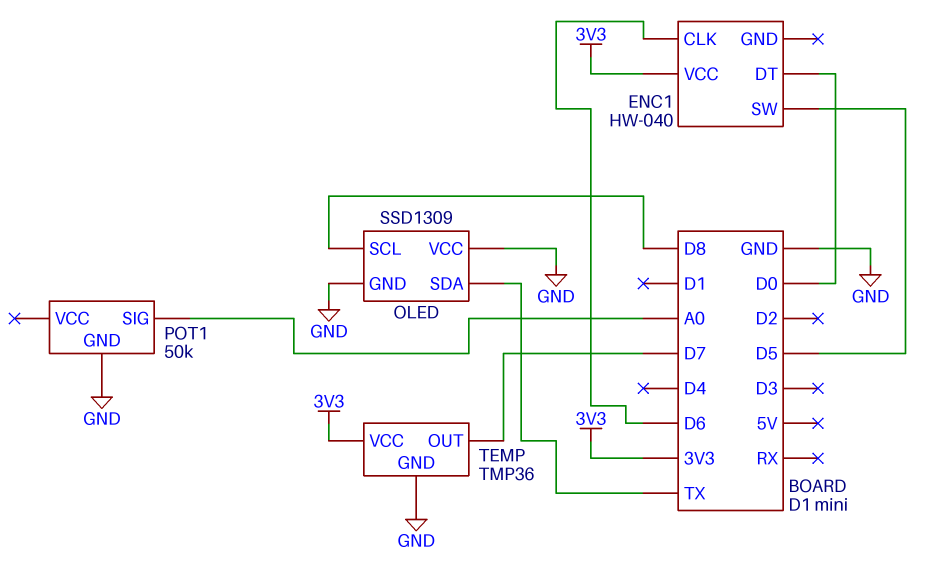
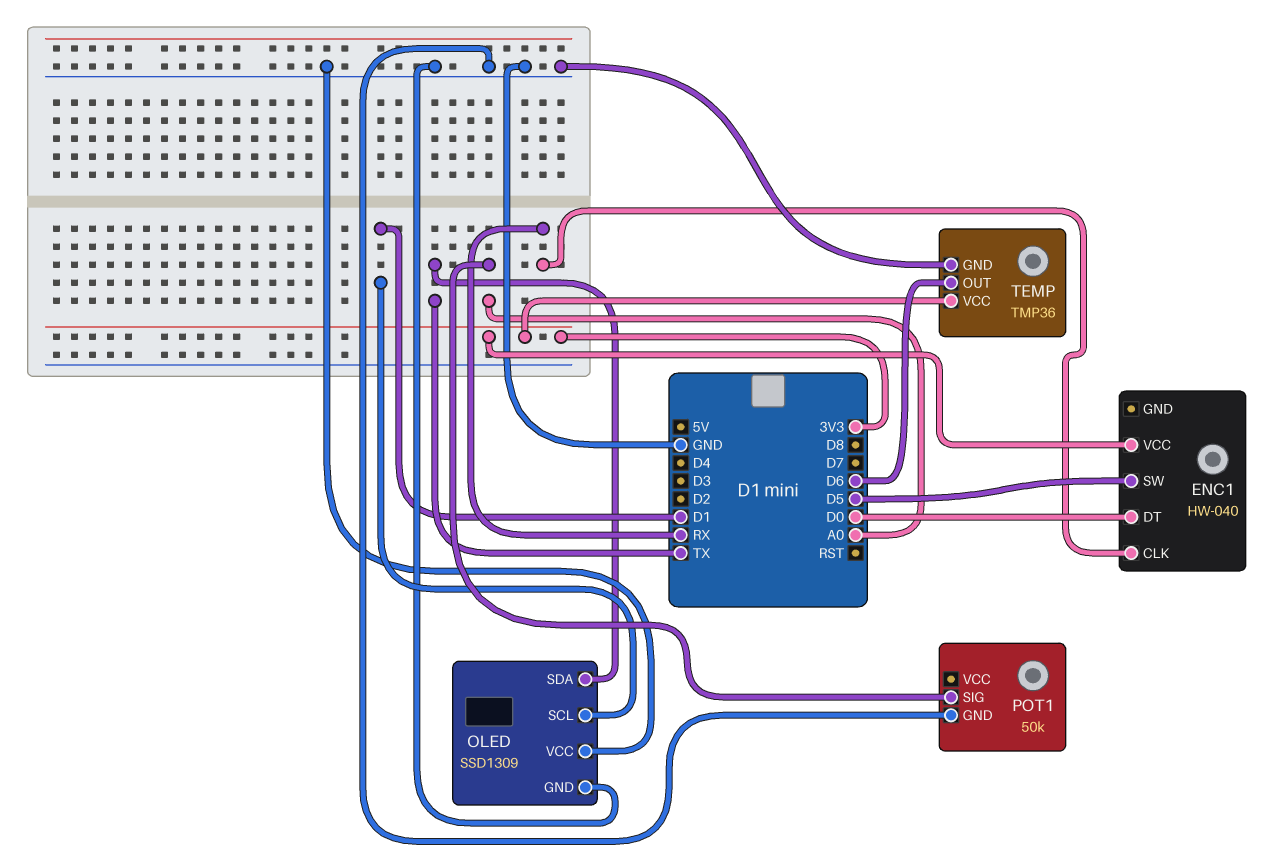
ENC1 pin CLK: D6 -> RX
OLED pin SCL: D8 -> D1
TEMP pin OUT: D7 -> D6

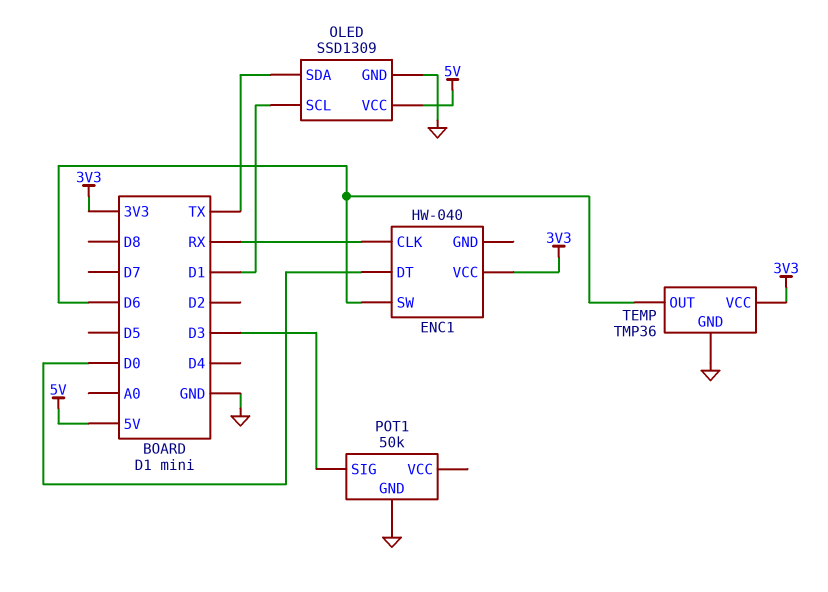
ENC1 pin SW: D5 -> D6
OLED pin VCC: GND -> 5V
POT1 pin SIG: A0 -> D3

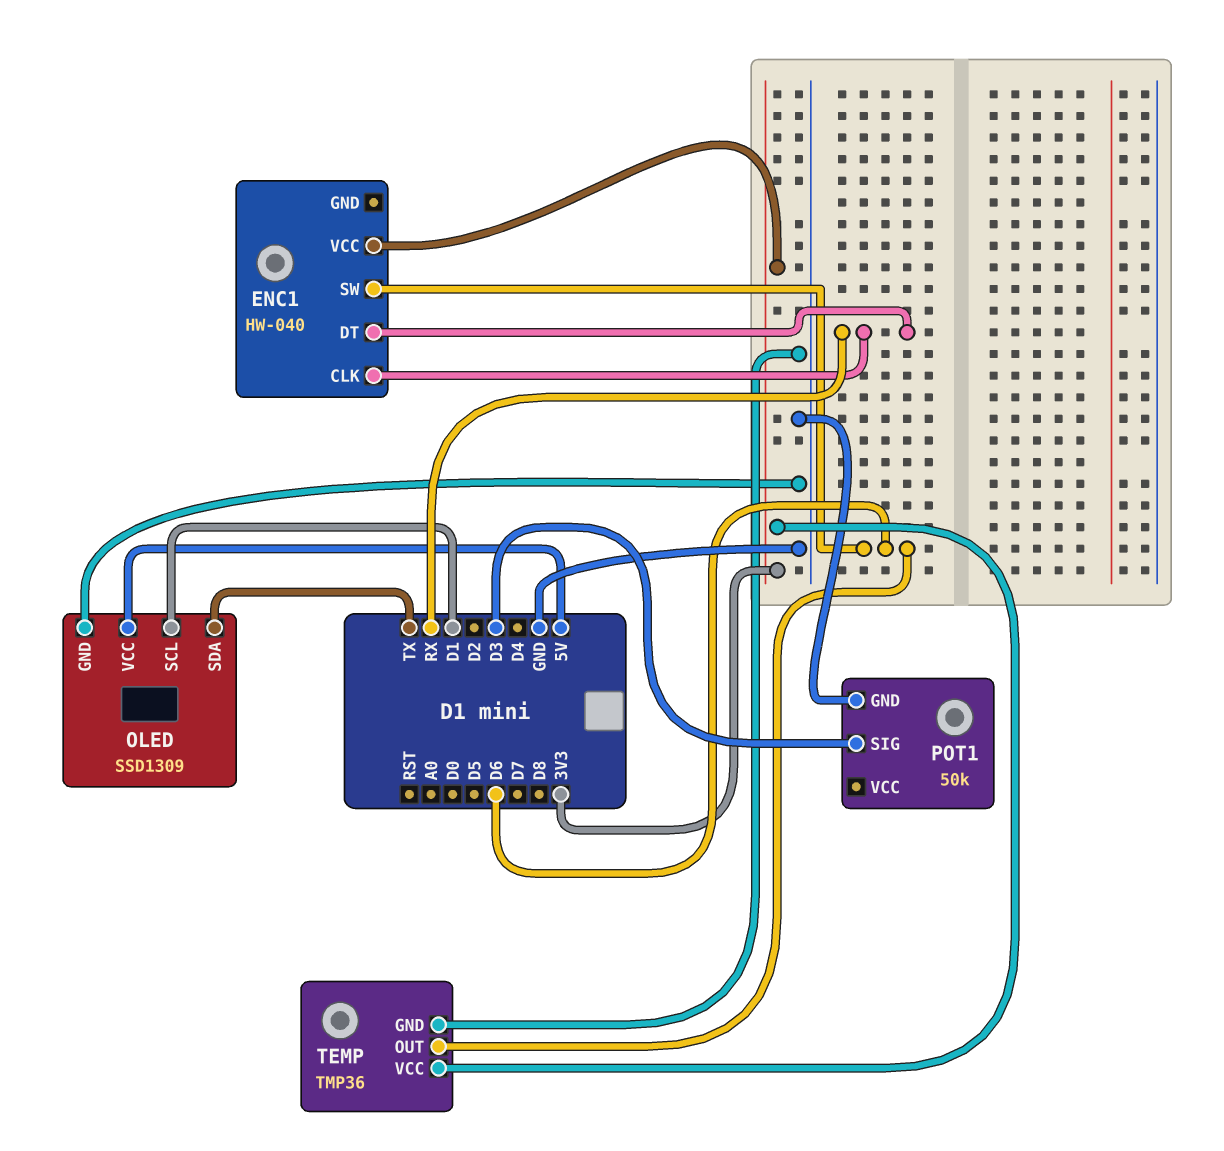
ENC1 pin DT: D0 -> RX

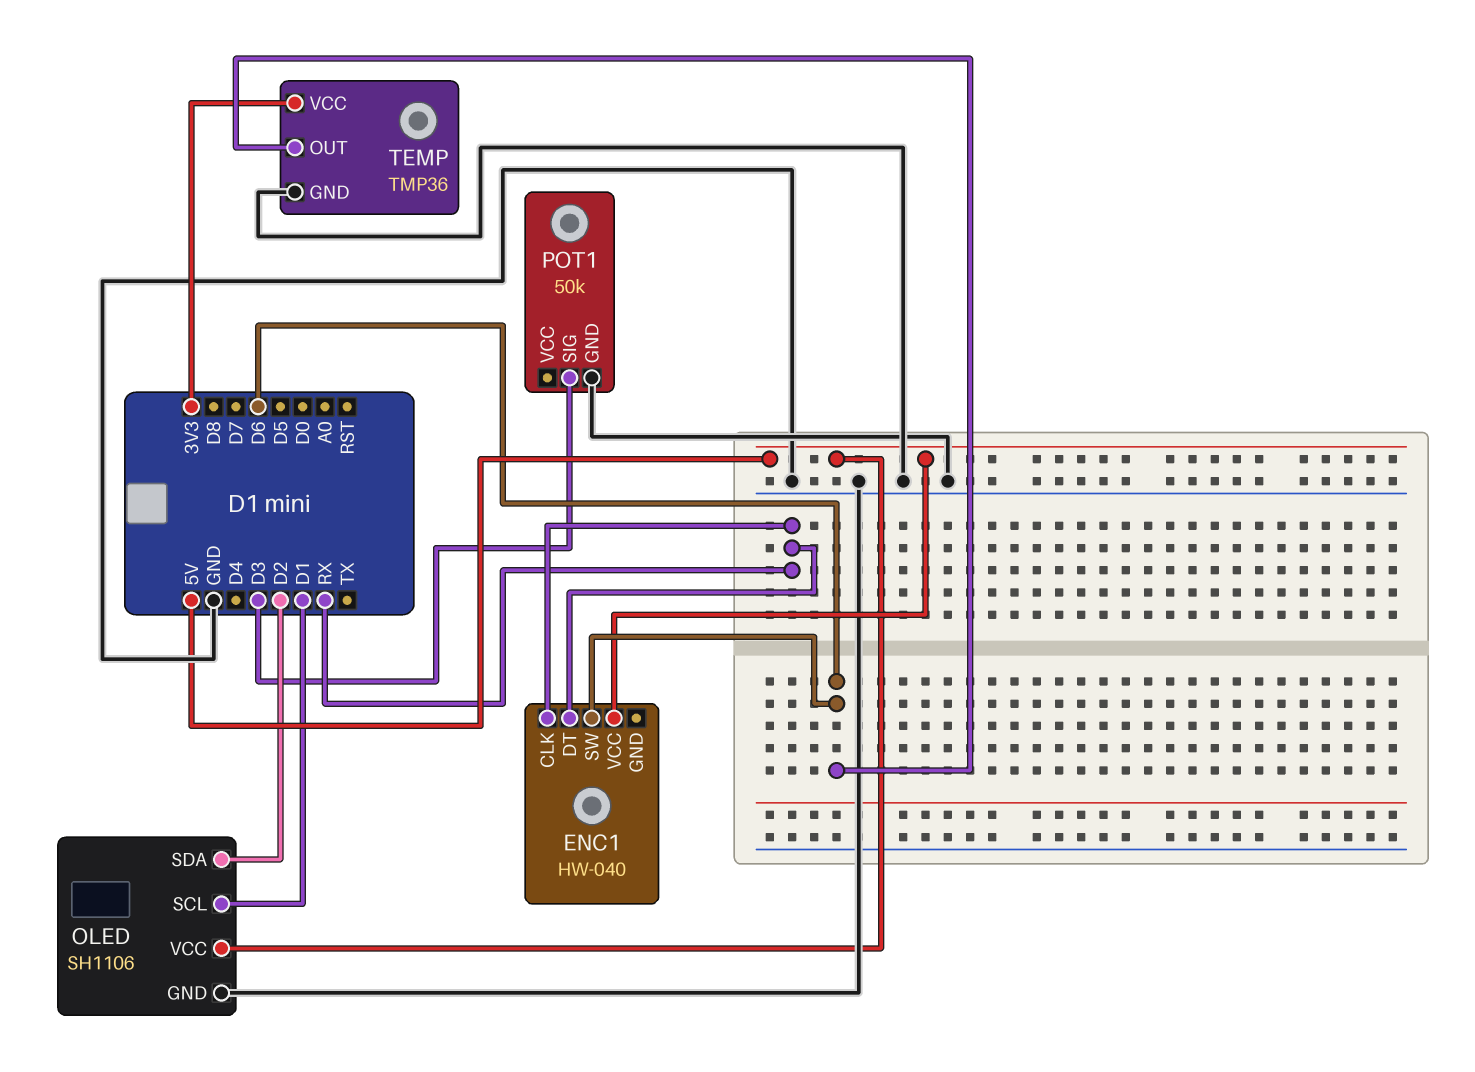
ENC1 pin VCC: 3V3 -> 5V
OLED: SSD1309 -> SH1106
OLED pin SDA: TX -> D2

